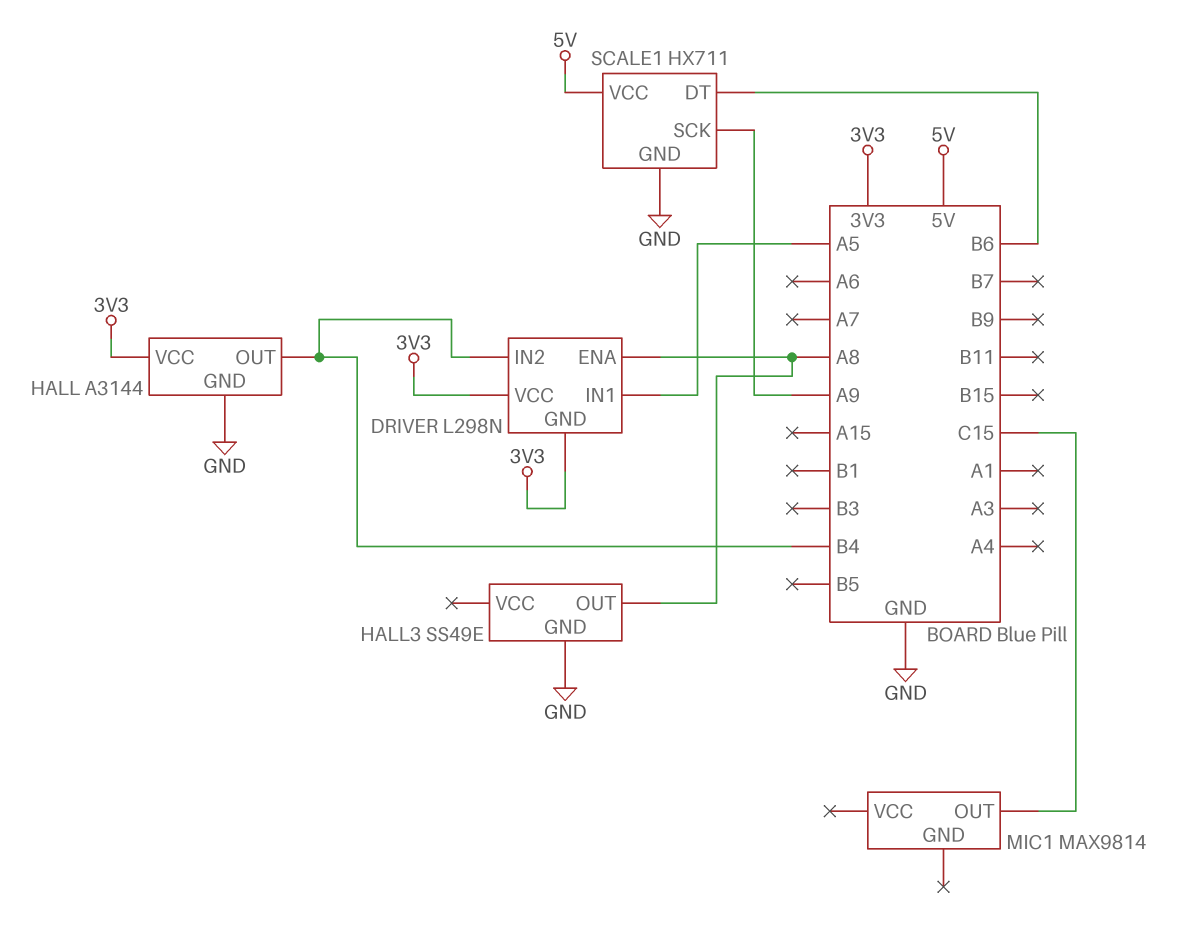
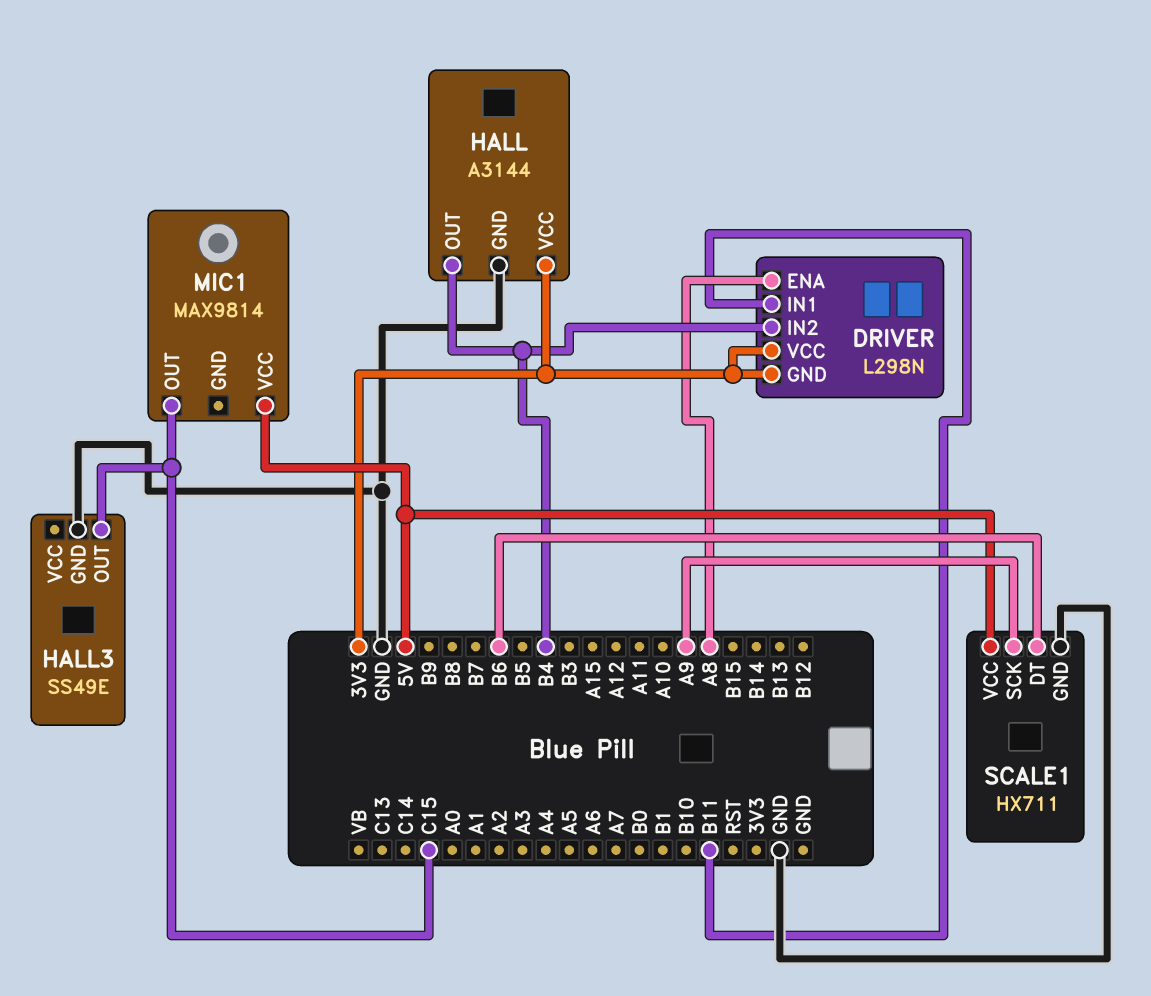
DRIVER pin IN1: A5 -> B11
HALL3 pin OUT: A8 -> C15
MIC1 pin VCC: none -> 5V

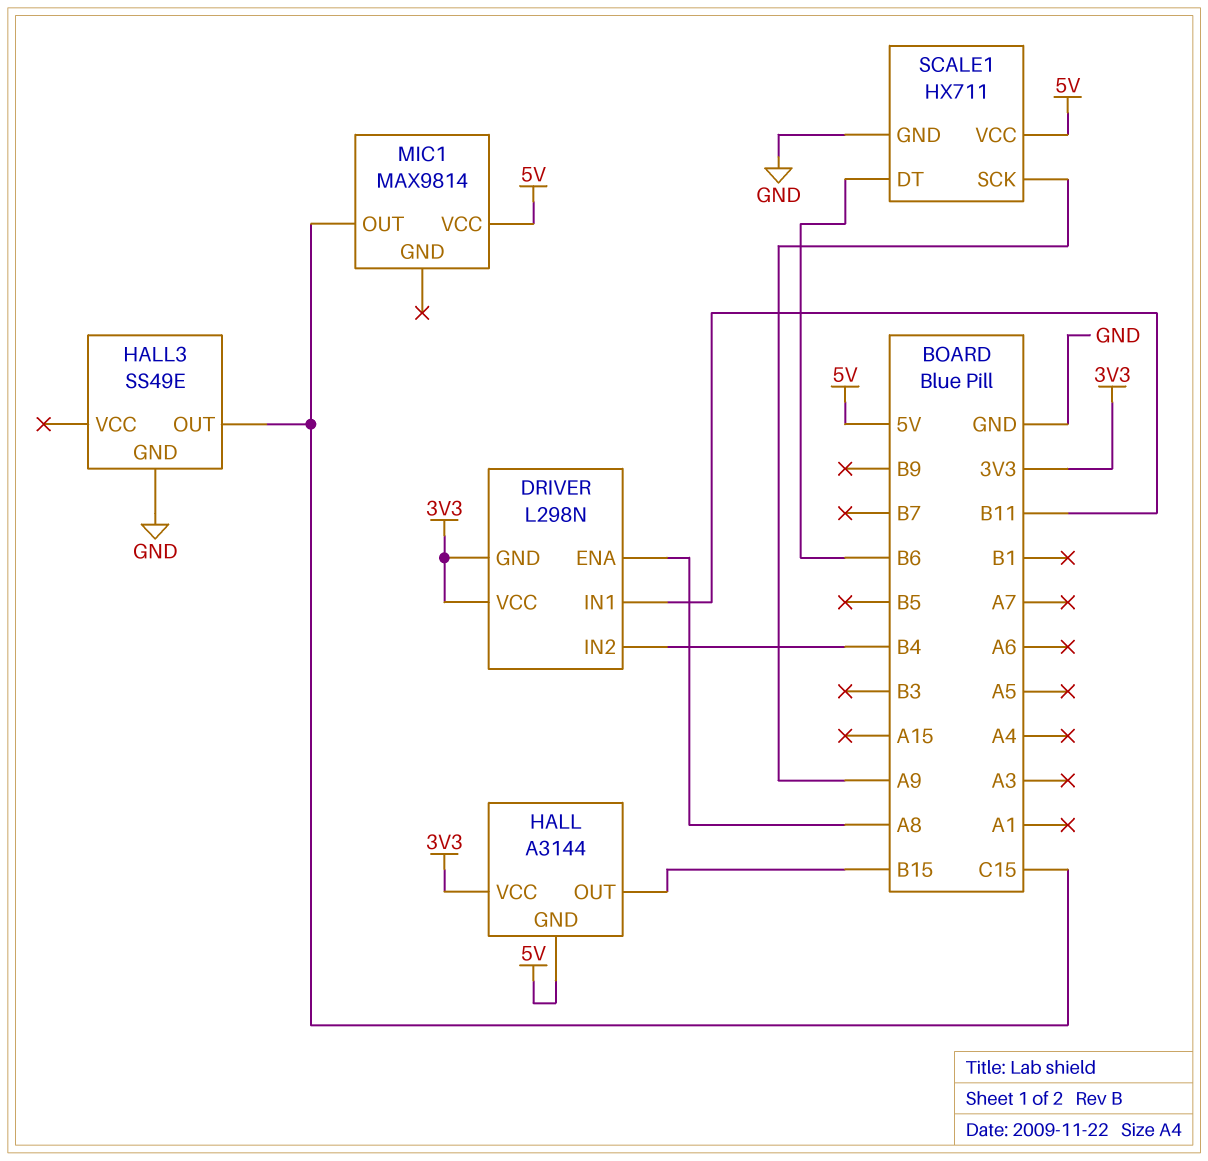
HALL pin GND: GND -> 5V
HALL pin OUT: B4 -> B15

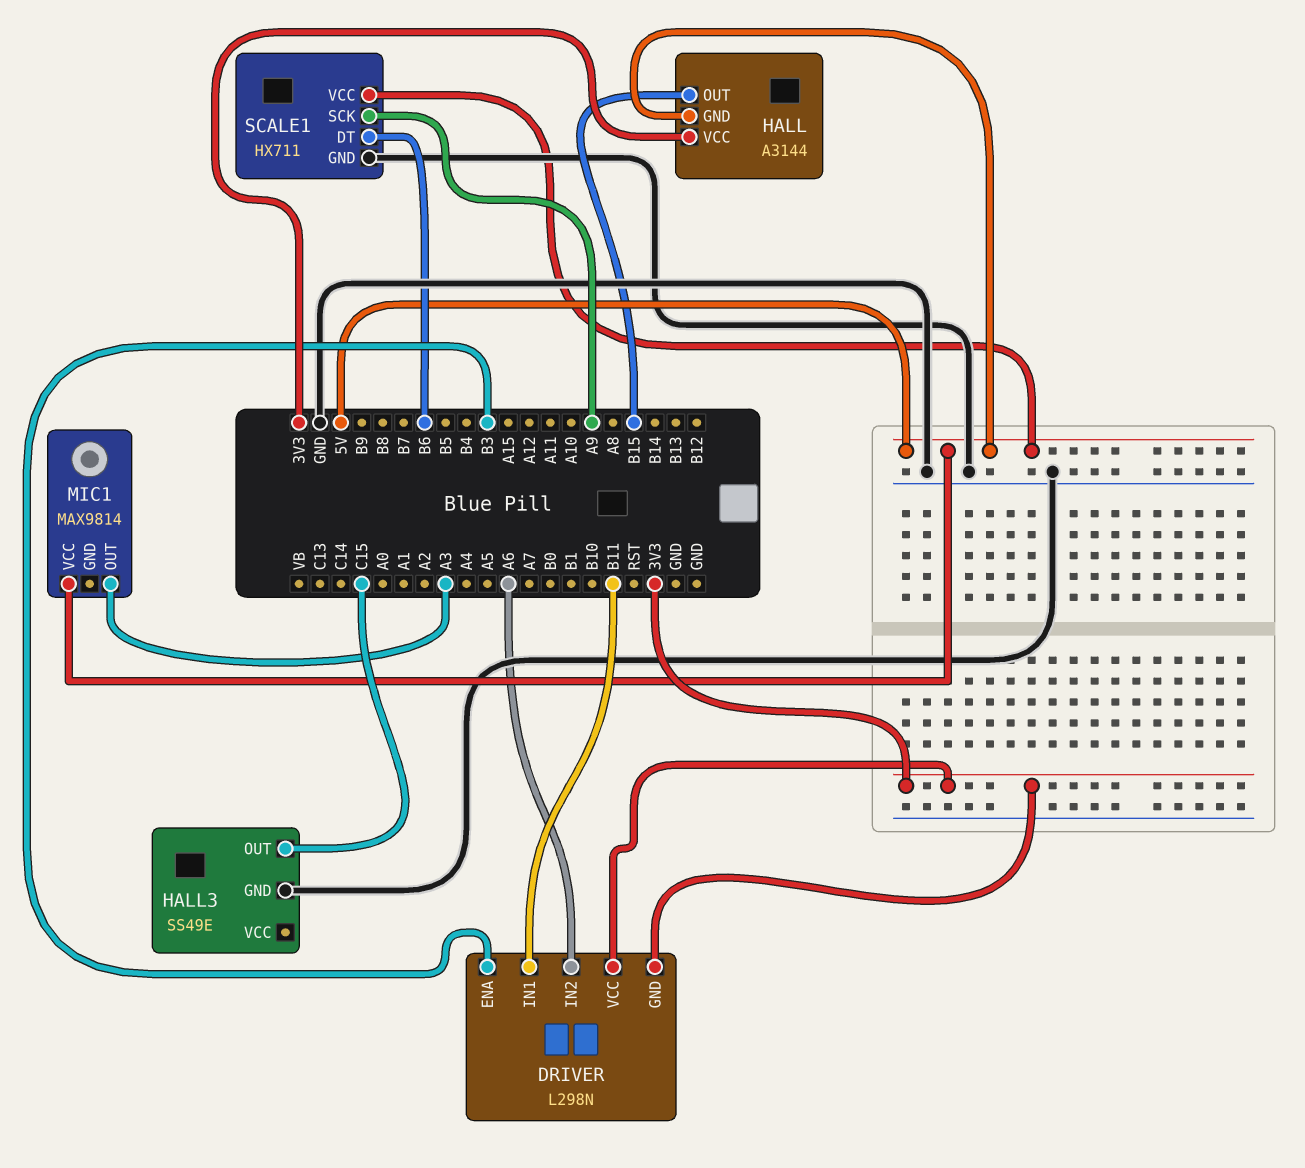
DRIVER pin ENA: A8 -> B3
DRIVER pin IN2: B4 -> A6
MIC1 pin OUT: C15 -> A3

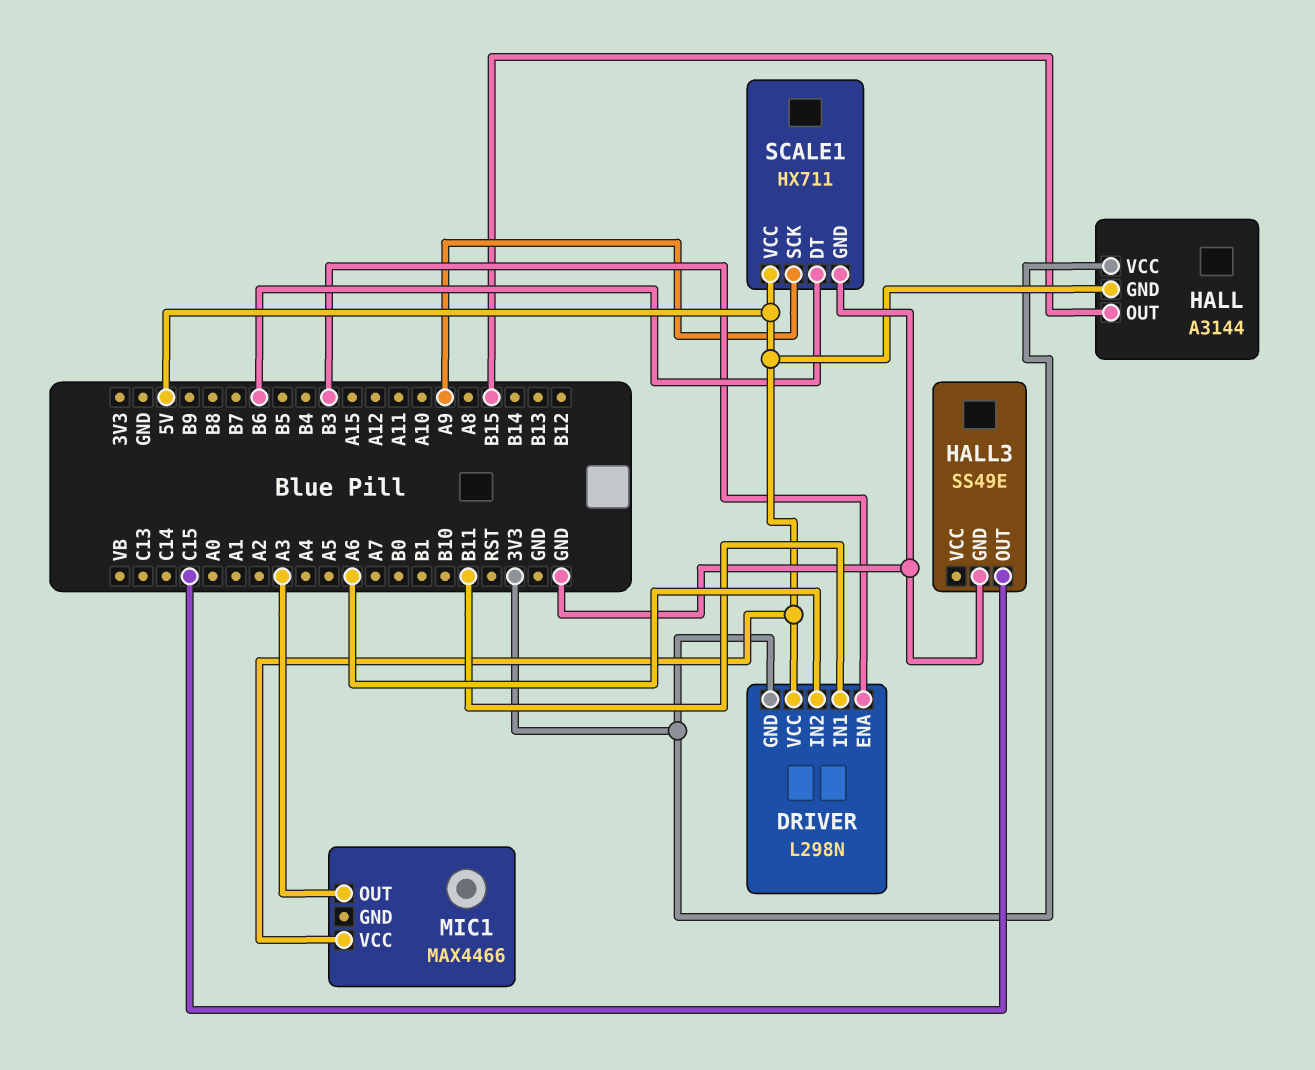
DRIVER pin VCC: 3V3 -> 5V
MIC1: MAX9814 -> MAX4466

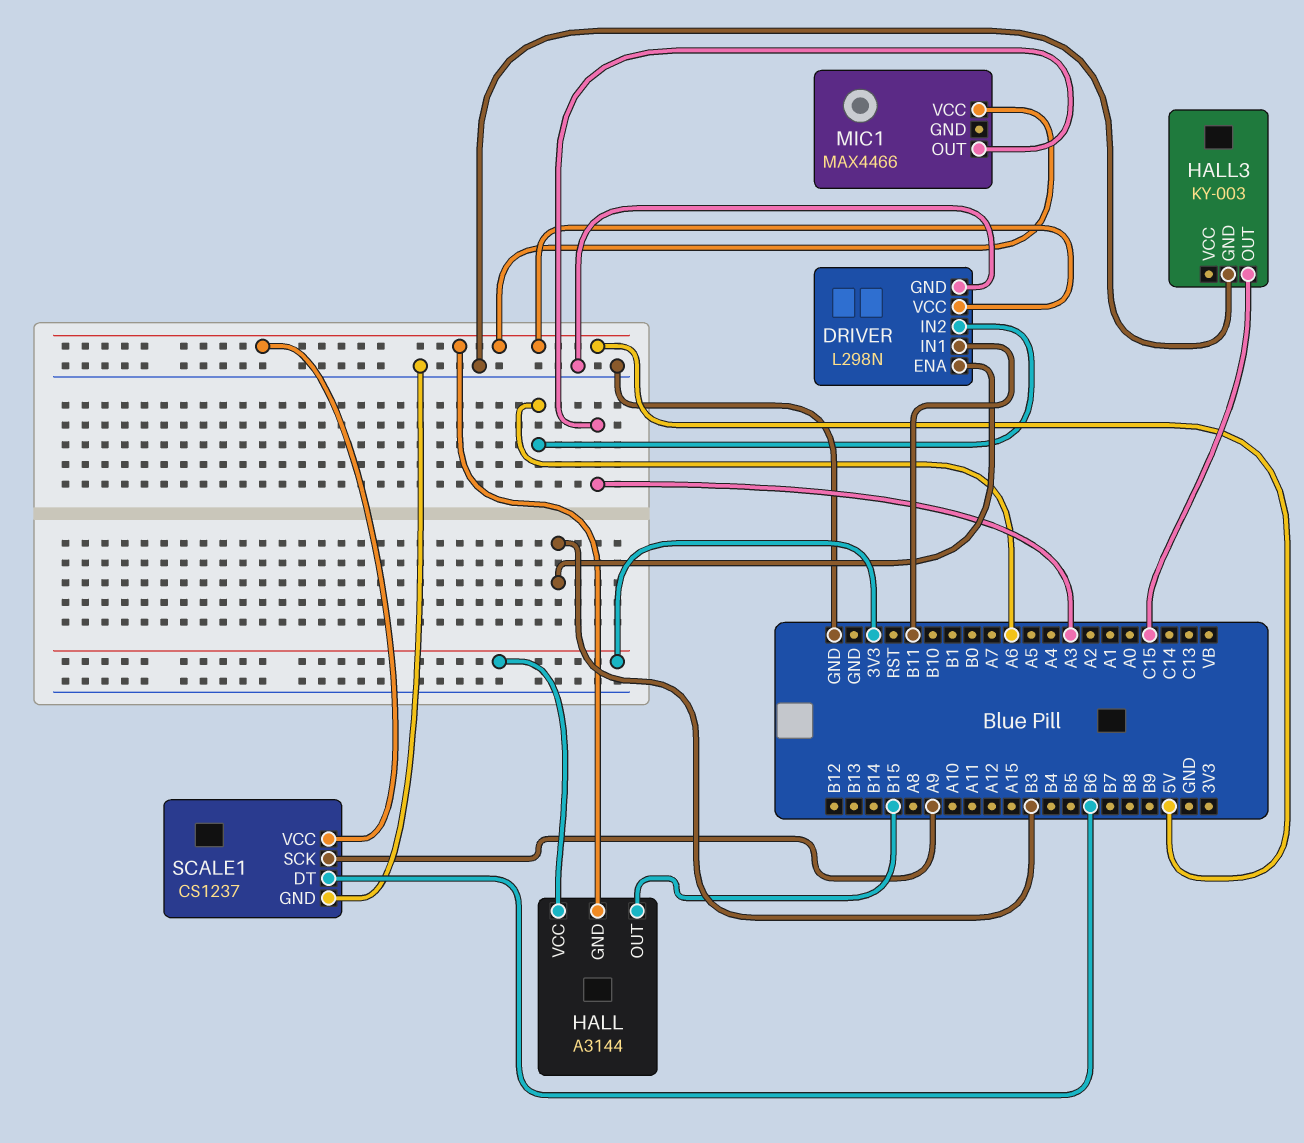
DRIVER pin GND: 3V3 -> GND
HALL3: SS49E -> KY-003
SCALE1: HX711 -> CS1237

